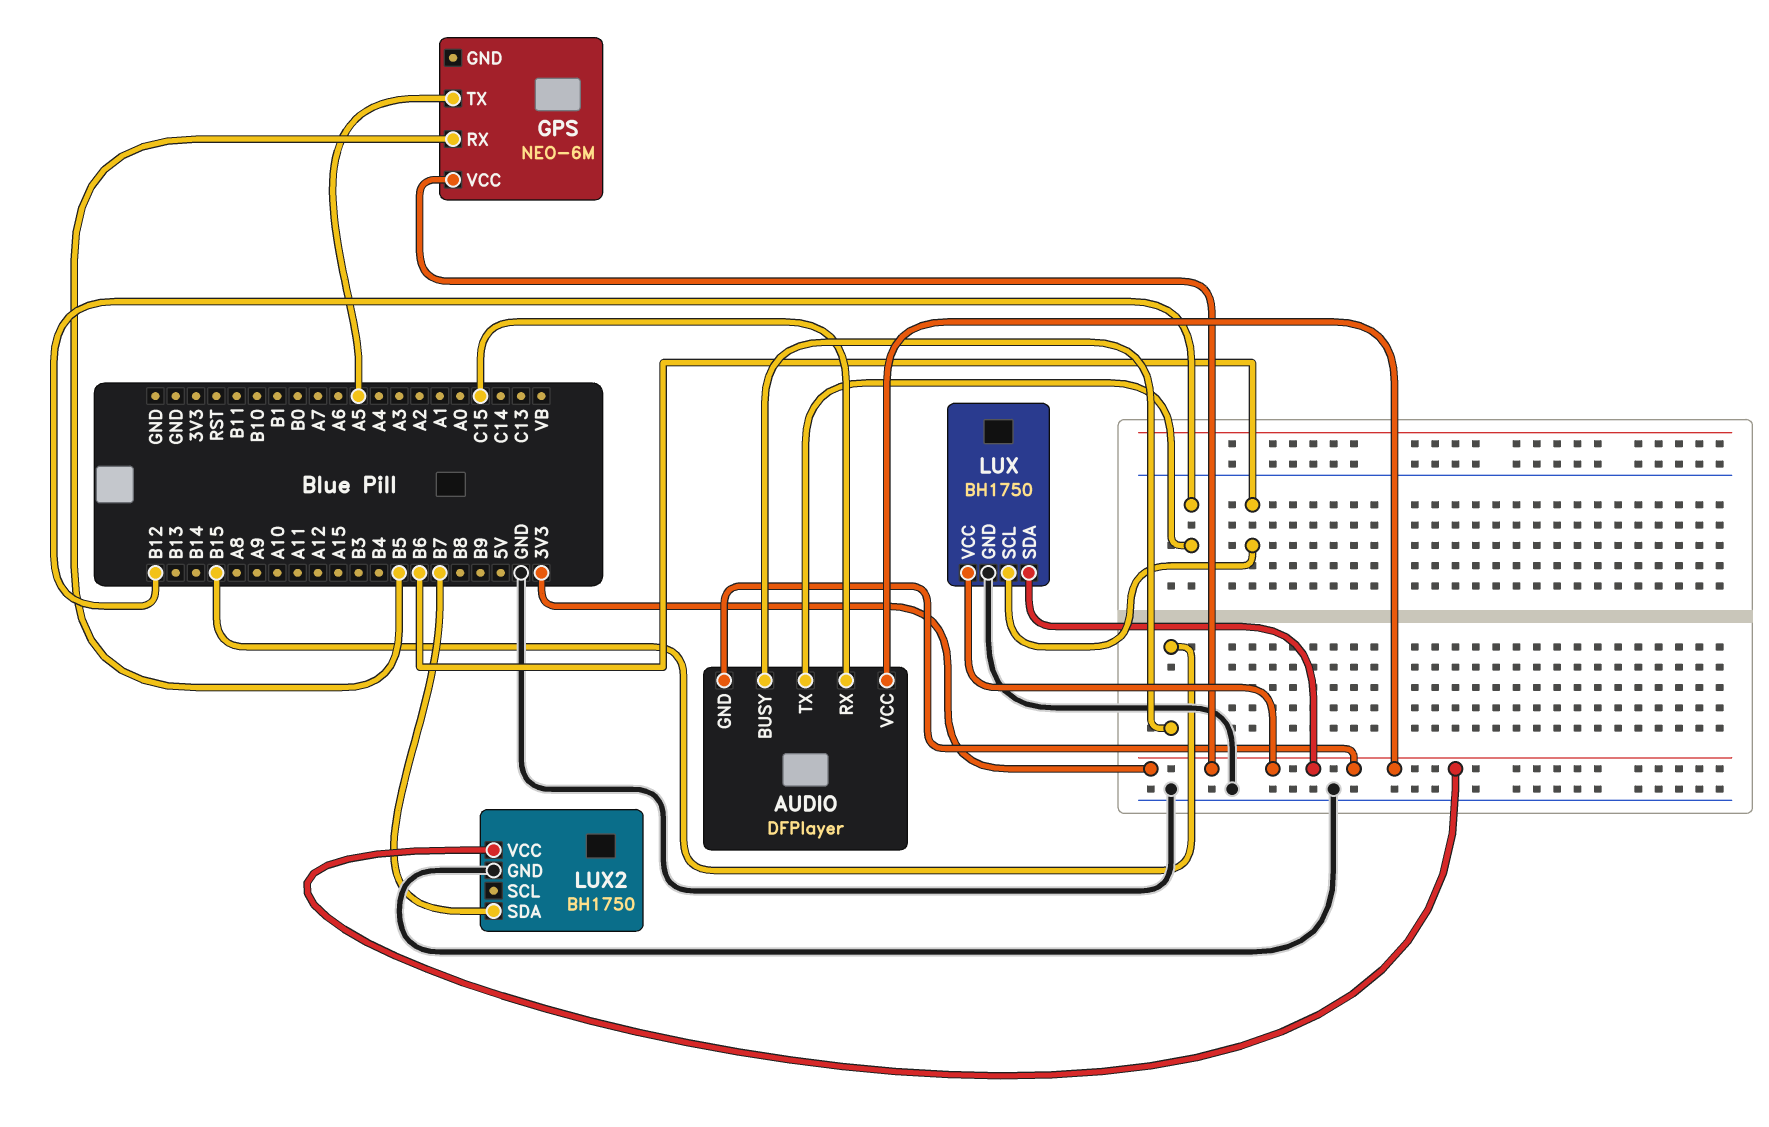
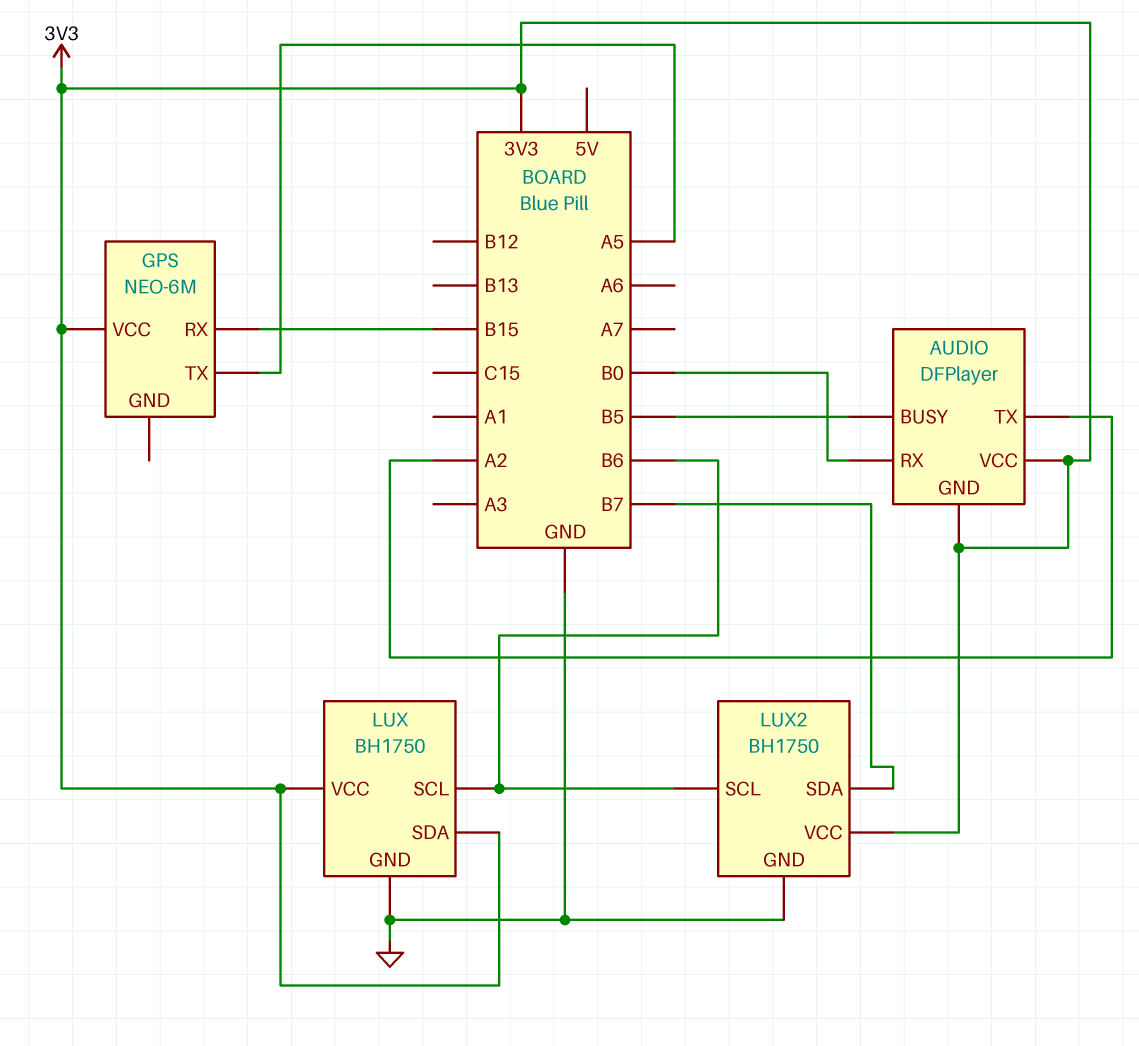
AUDIO pin BUSY: B15 -> B5
AUDIO pin RX: C15 -> B0
AUDIO pin TX: B12 -> A2
GPS pin RX: B5 -> B15
LUX2 pin SCL: none -> B6

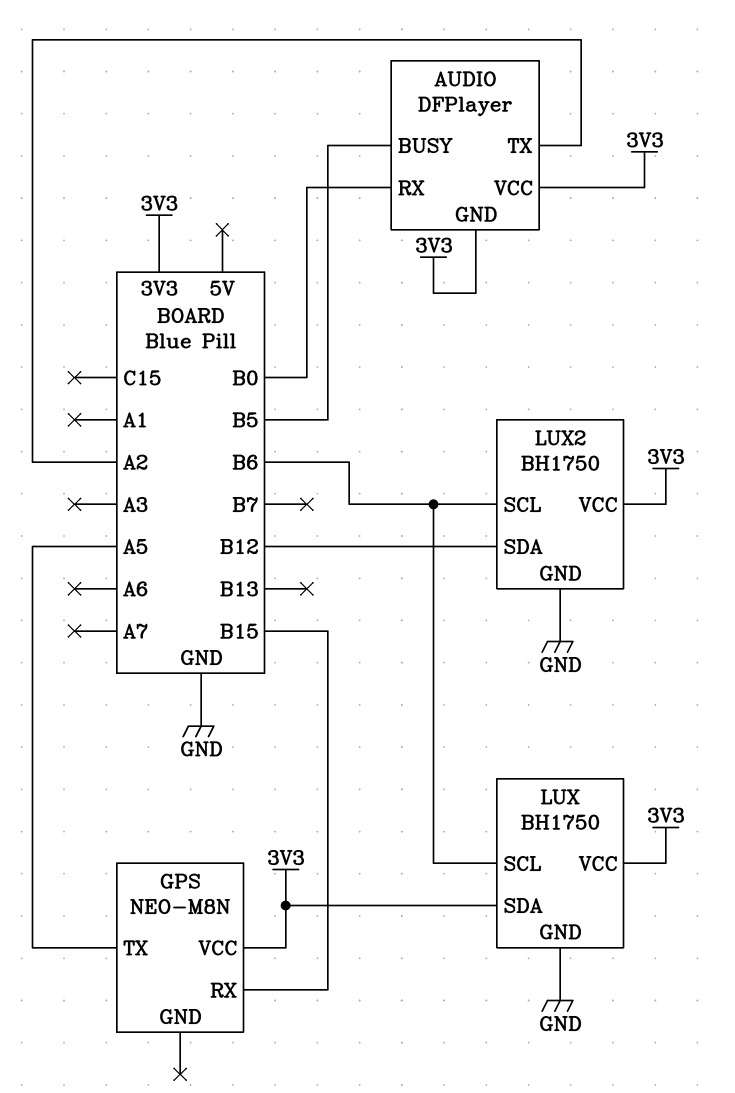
GPS: NEO-6M -> NEO-M8N
LUX2 pin SDA: B7 -> B12

